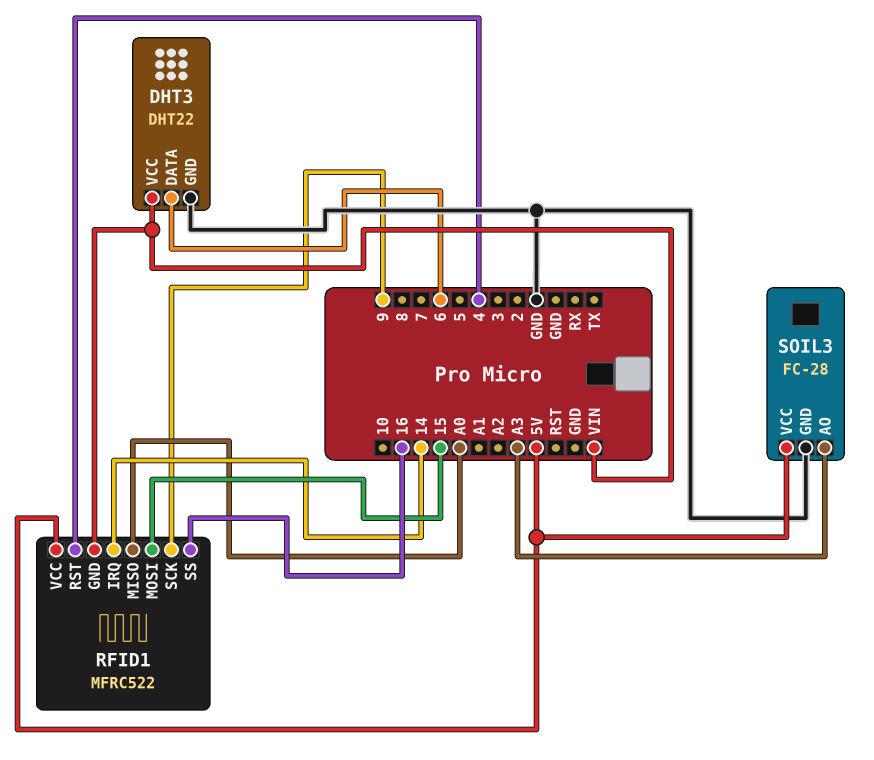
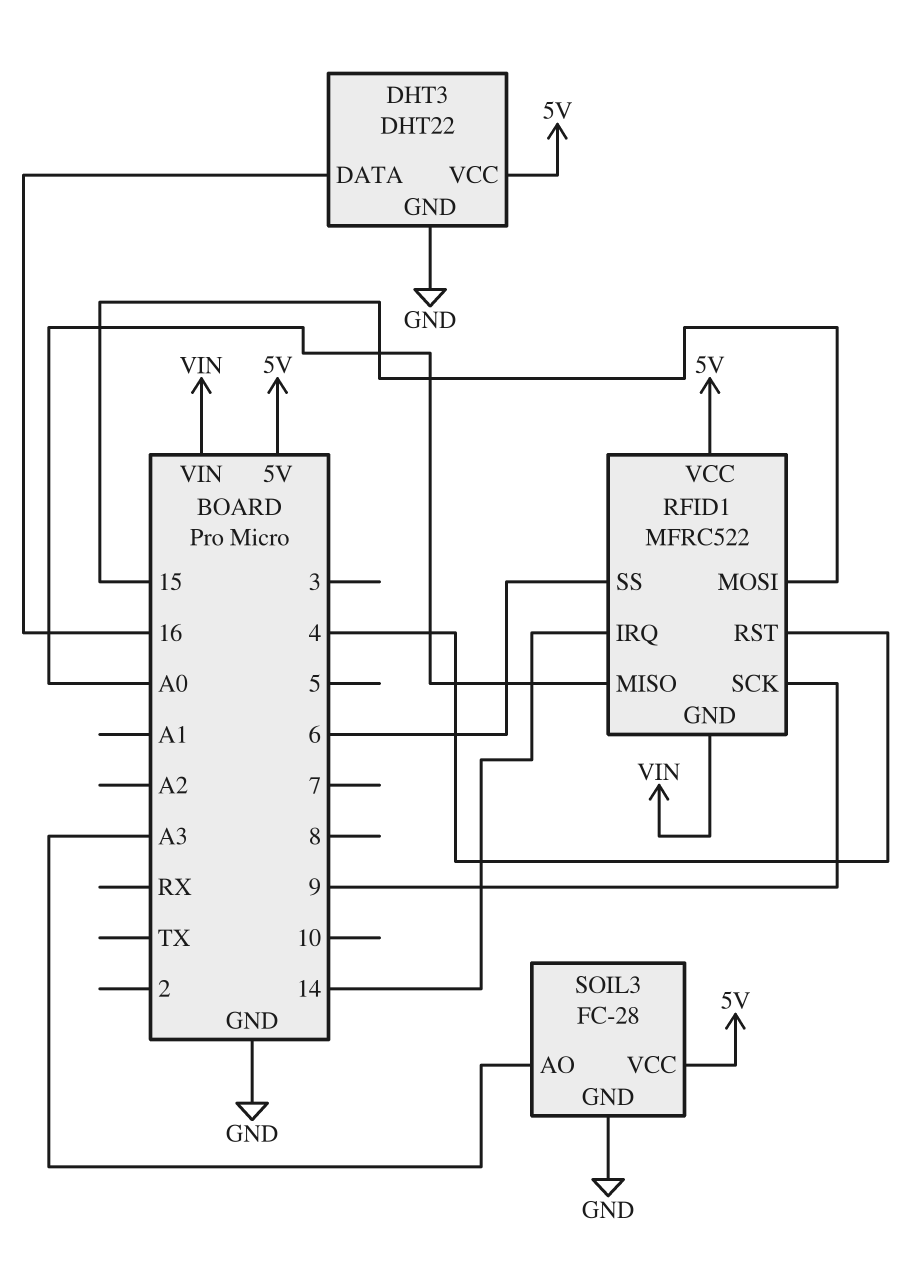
DHT3 pin DATA: 6 -> 16
DHT3 pin VCC: VIN -> 5V
RFID1 pin SS: 16 -> 6

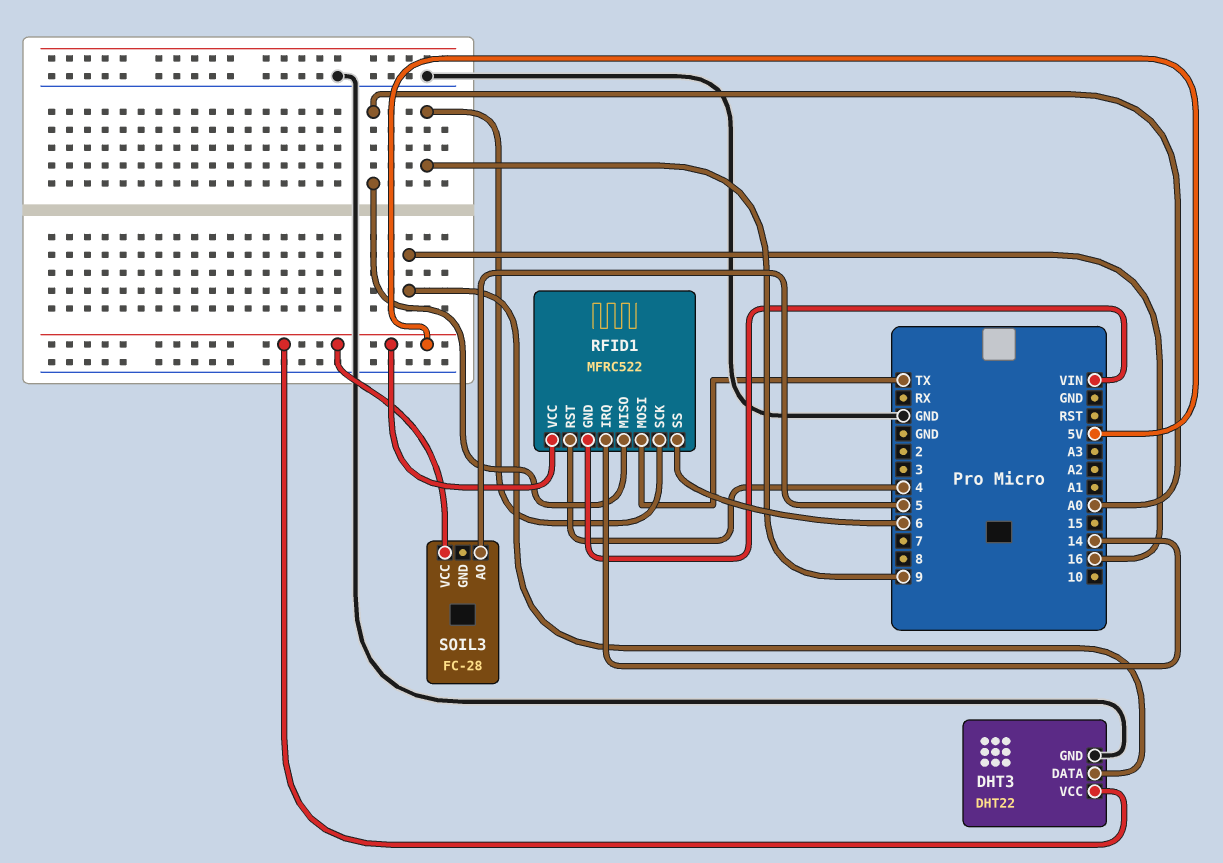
RFID1 pin MOSI: 15 -> TX
SOIL3 pin AO: A3 -> 5
SOIL3 pin GND: GND -> none

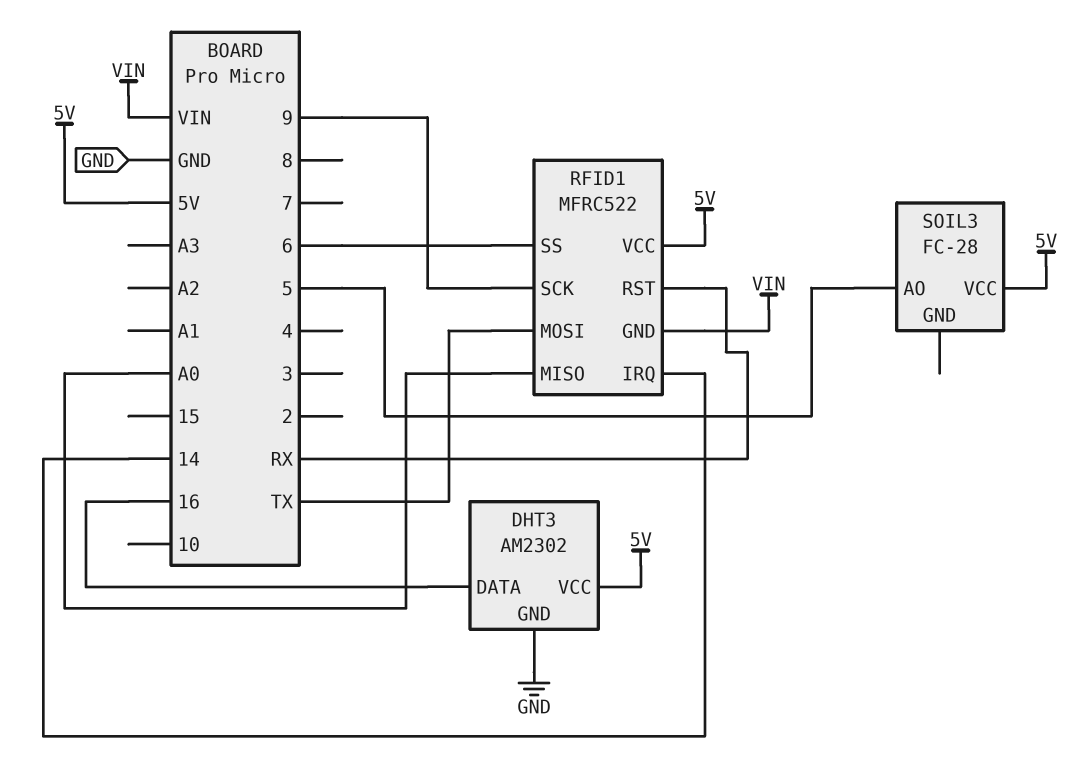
DHT3: DHT22 -> AM2302
RFID1 pin RST: 4 -> RX

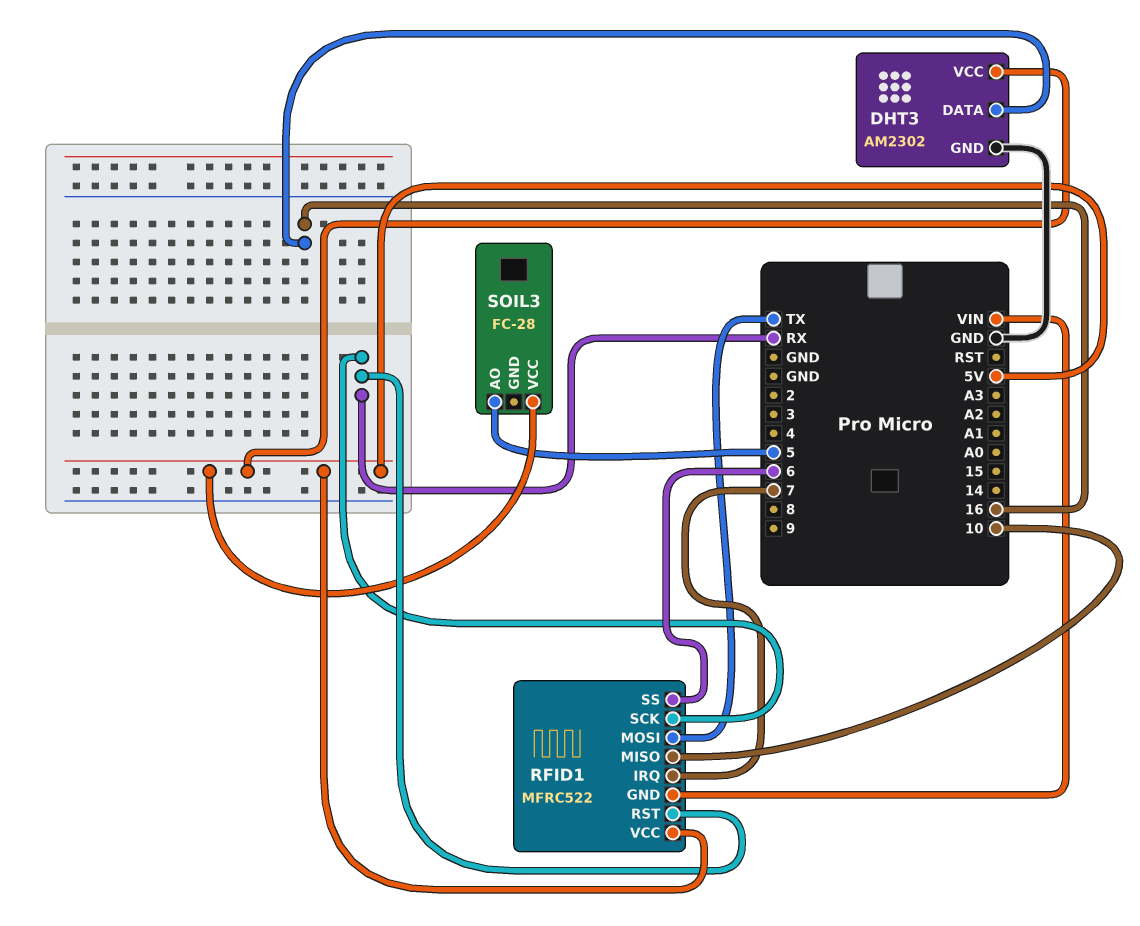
RFID1 pin IRQ: 14 -> 7
RFID1 pin MISO: A0 -> 10
RFID1 pin SCK: 9 -> RX

